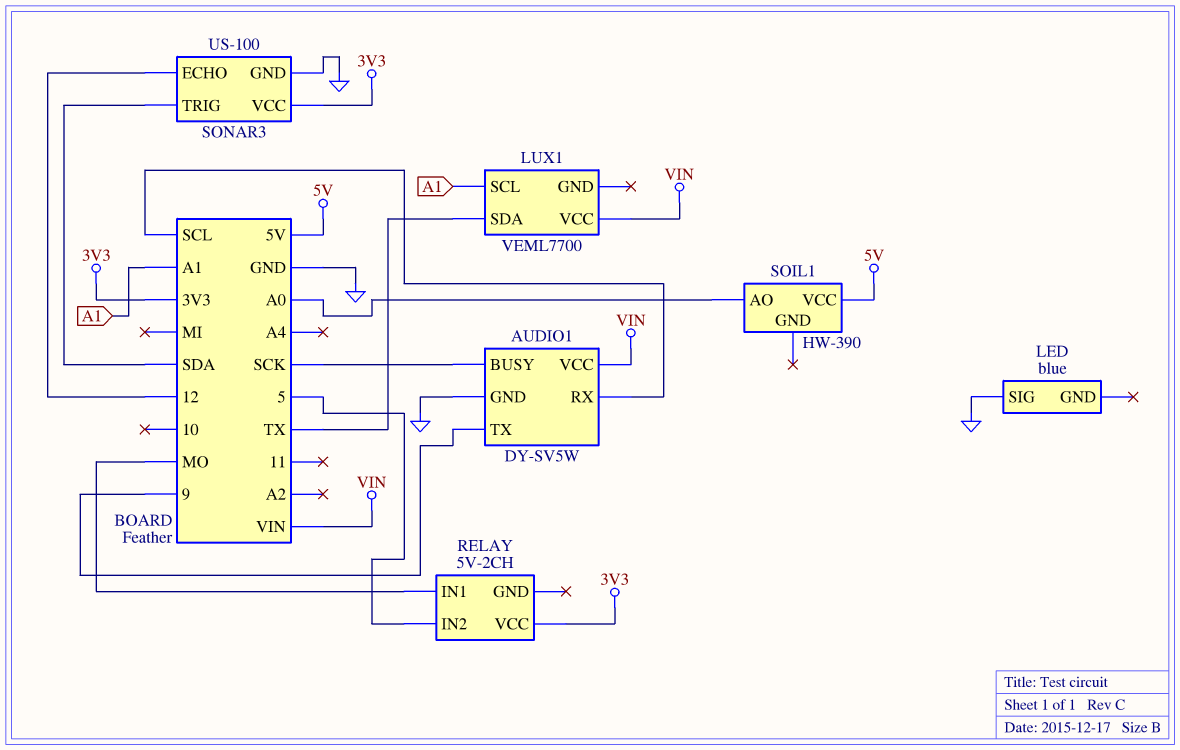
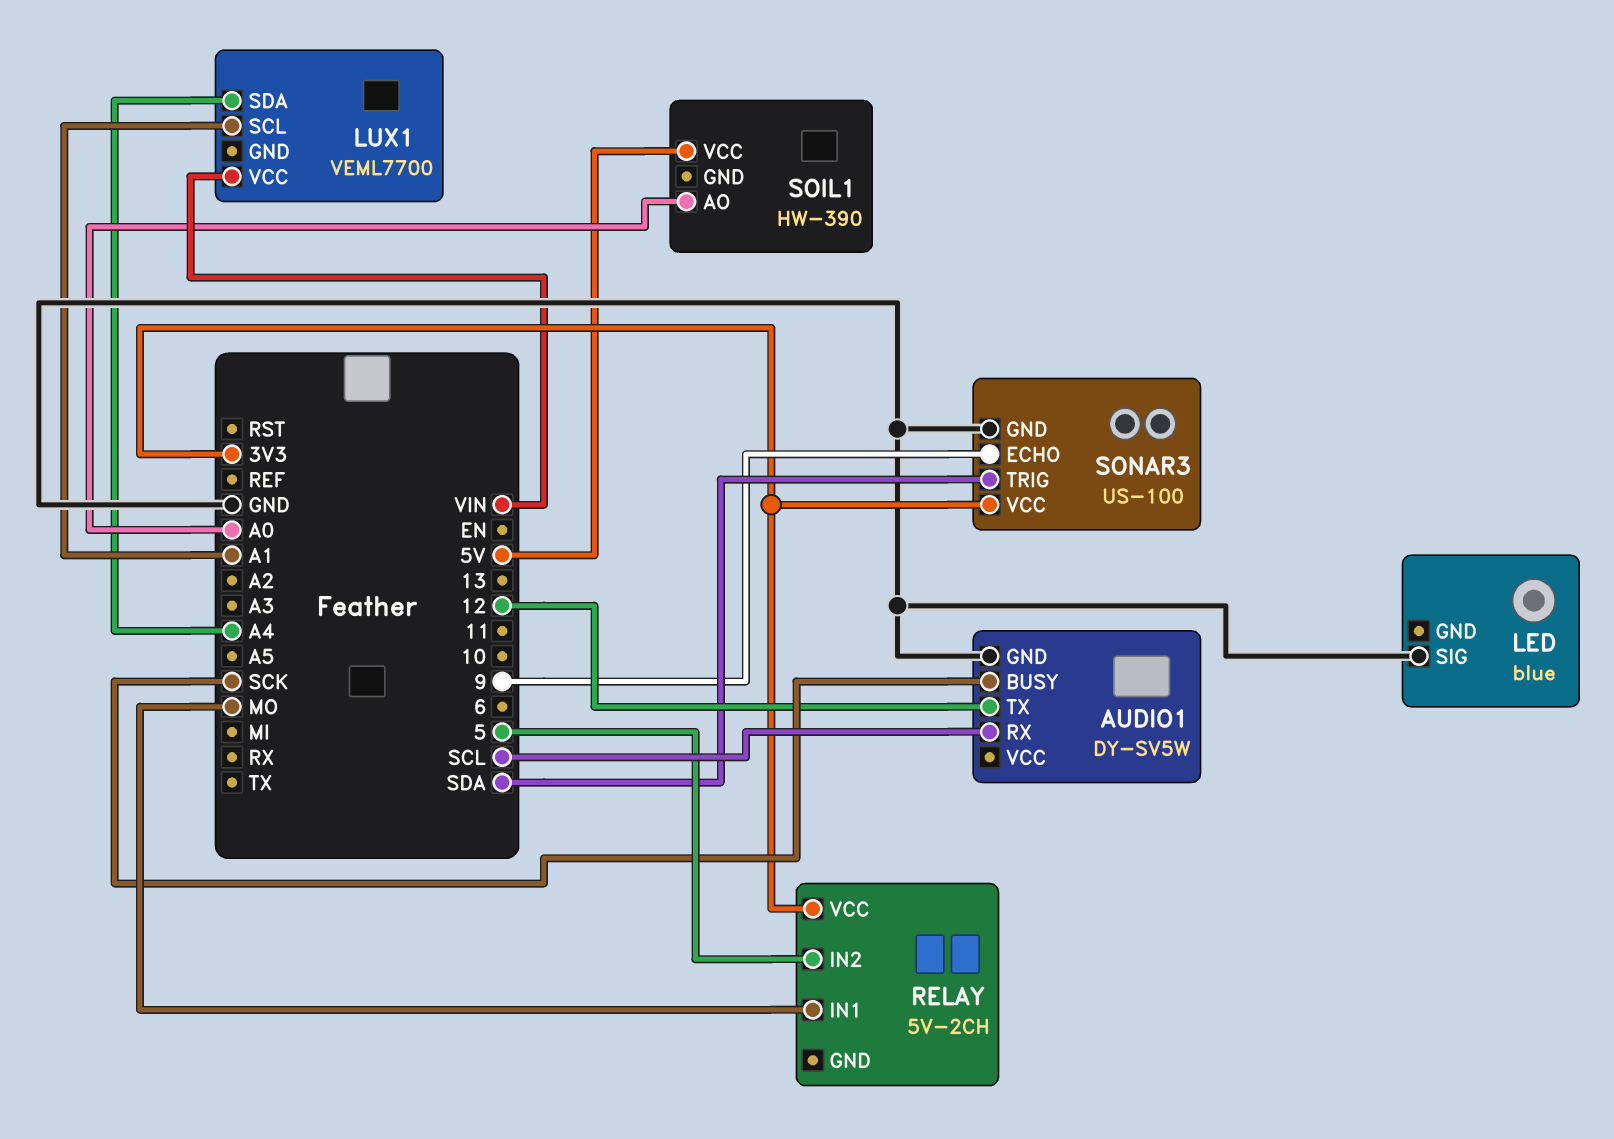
AUDIO1 pin TX: 9 -> 12
AUDIO1 pin VCC: VIN -> none
LUX1 pin SDA: TX -> A4
SONAR3 pin ECHO: 12 -> 9

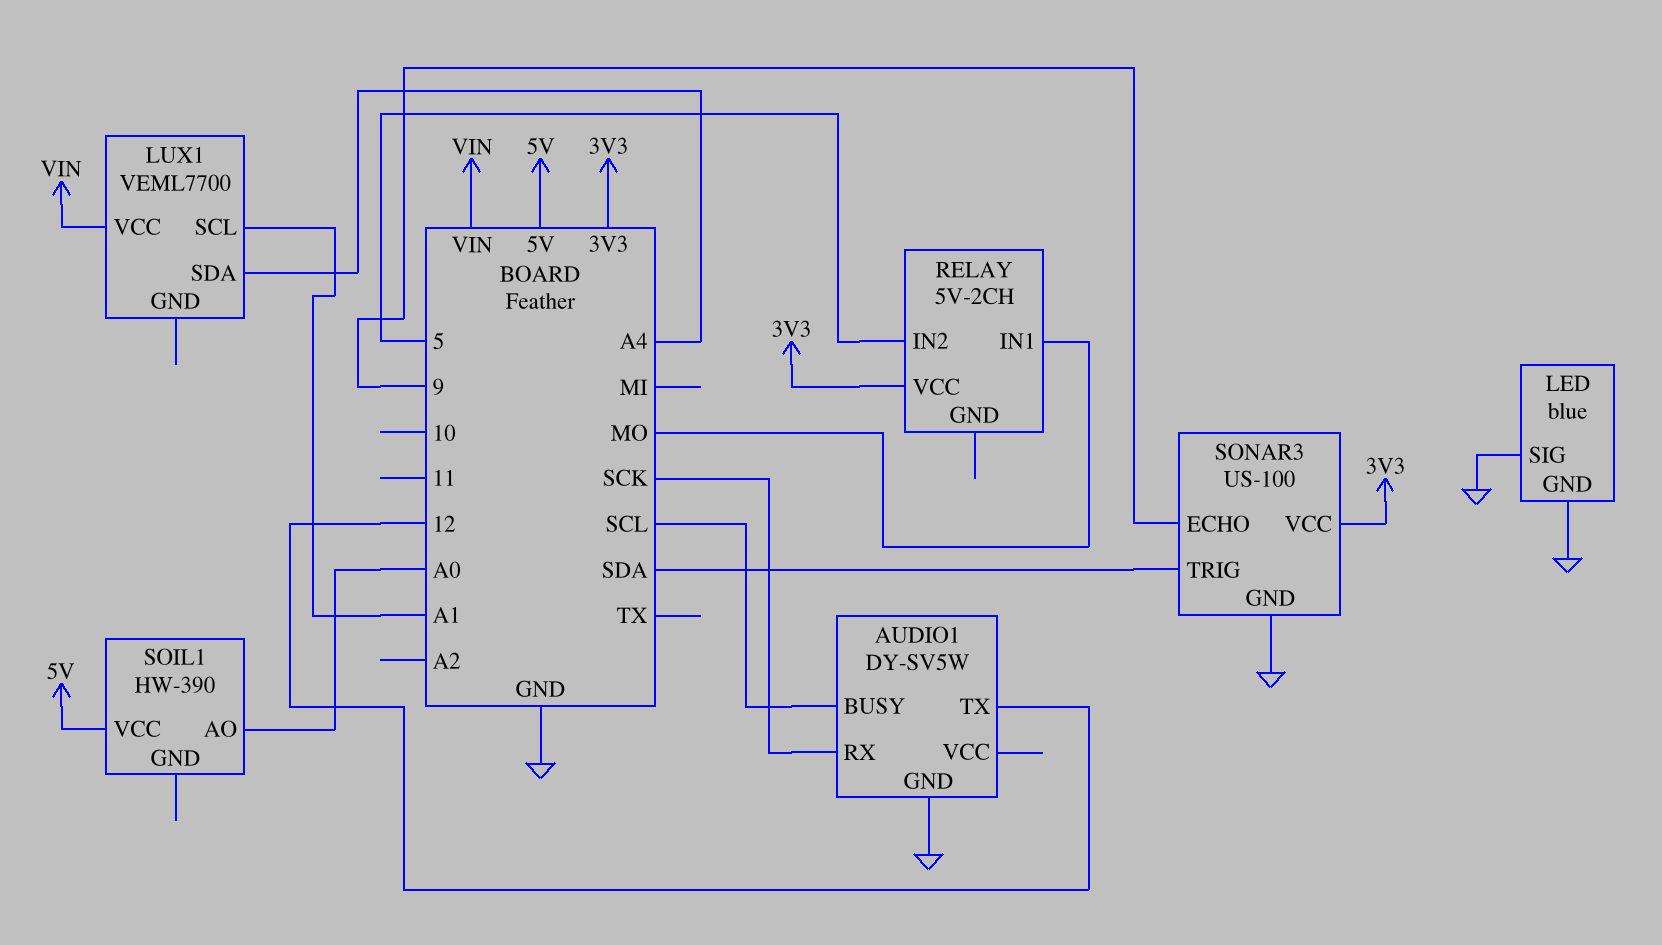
AUDIO1 pin BUSY: SCK -> SCL
AUDIO1 pin RX: SCL -> SCK
LED pin GND: none -> GND

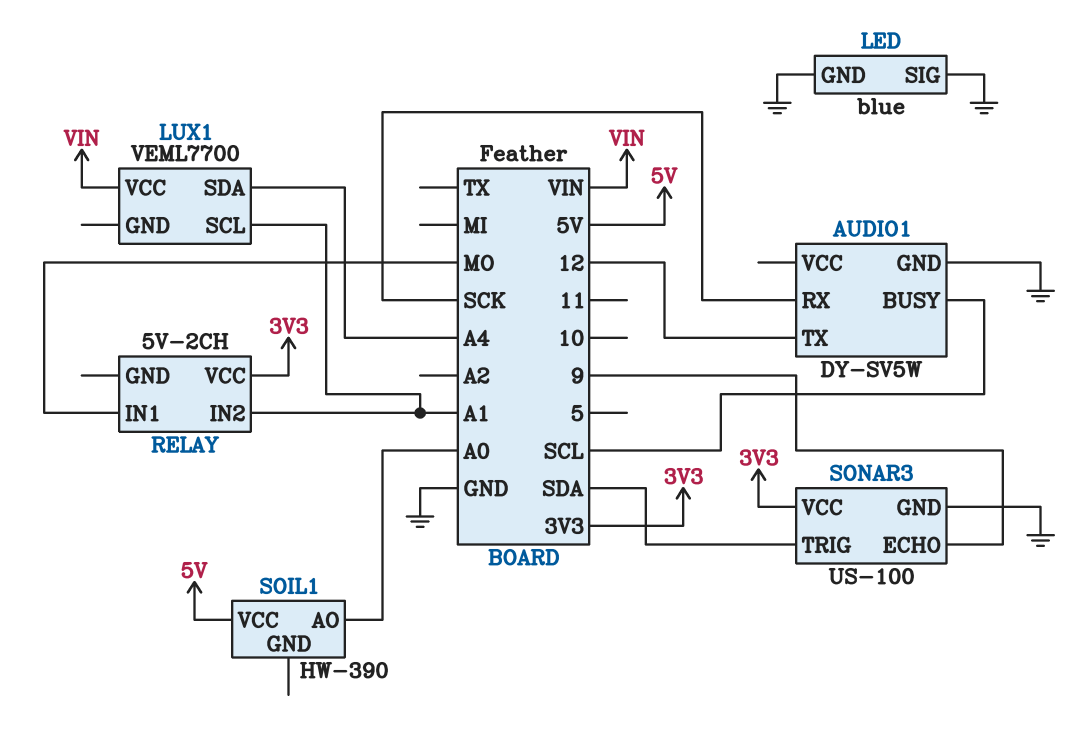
RELAY pin IN2: 5 -> A1

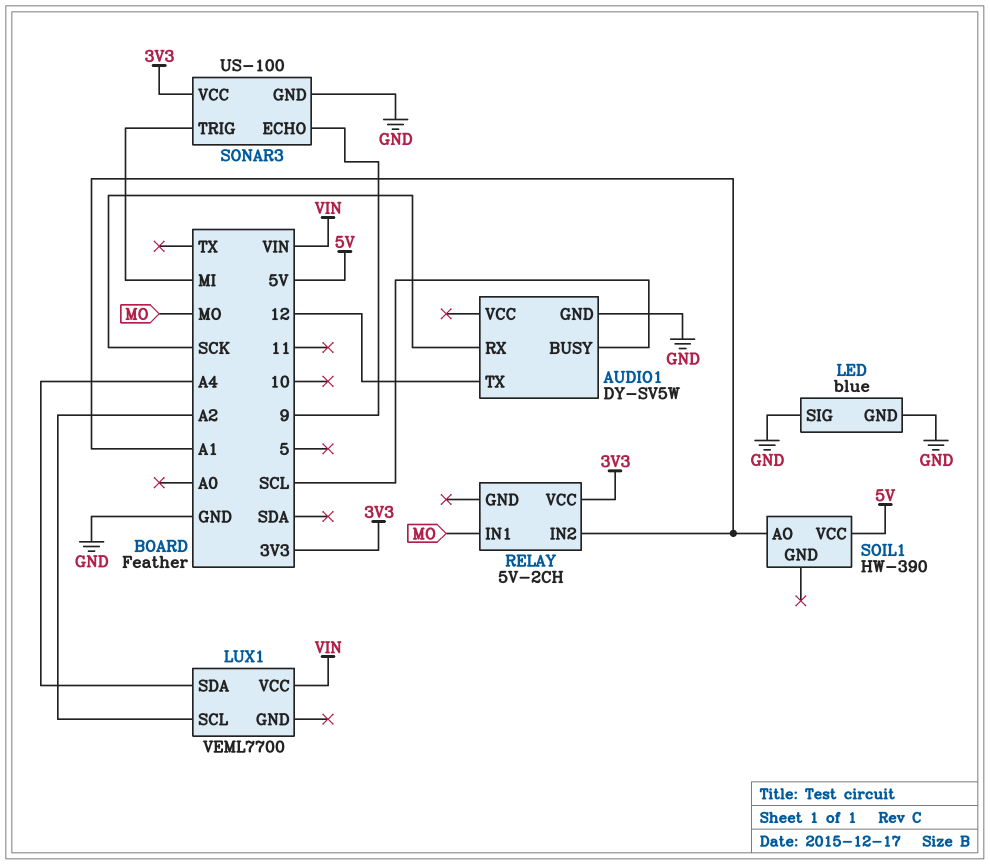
LUX1 pin SCL: A1 -> A2
SOIL1 pin AO: A0 -> A1
SONAR3 pin TRIG: SDA -> MI

